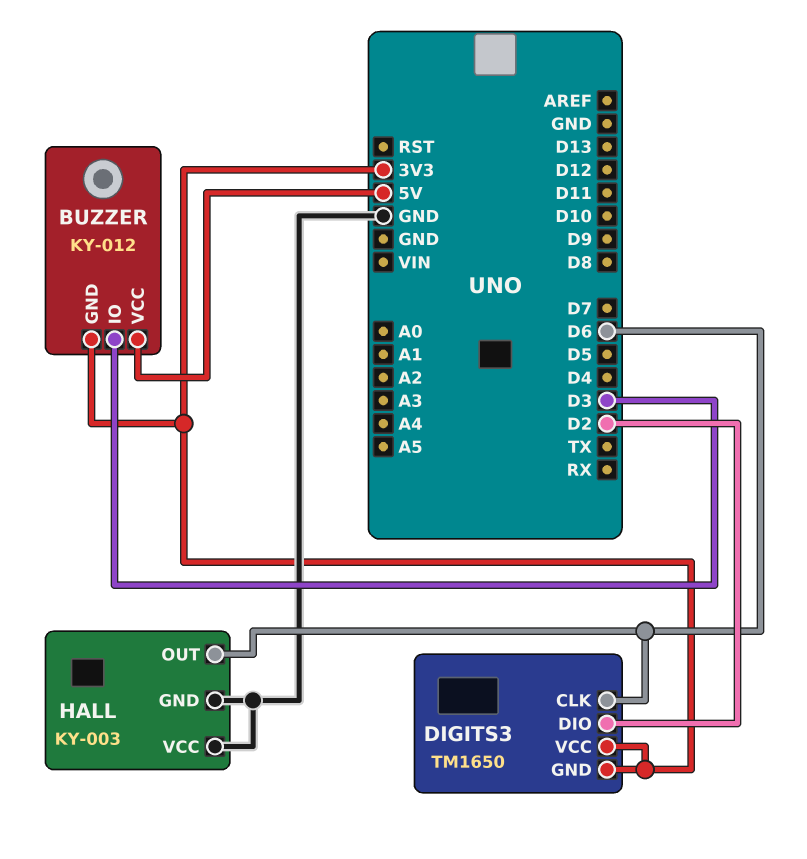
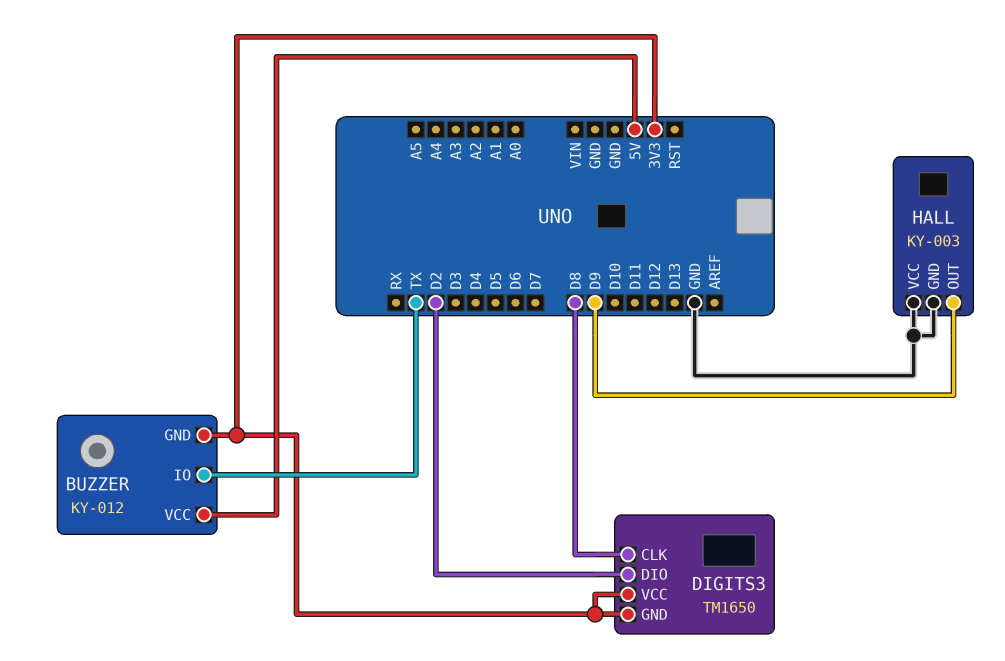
BUZZER pin IO: D3 -> TX
DIGITS3 pin CLK: D6 -> D8
HALL pin OUT: D6 -> D9

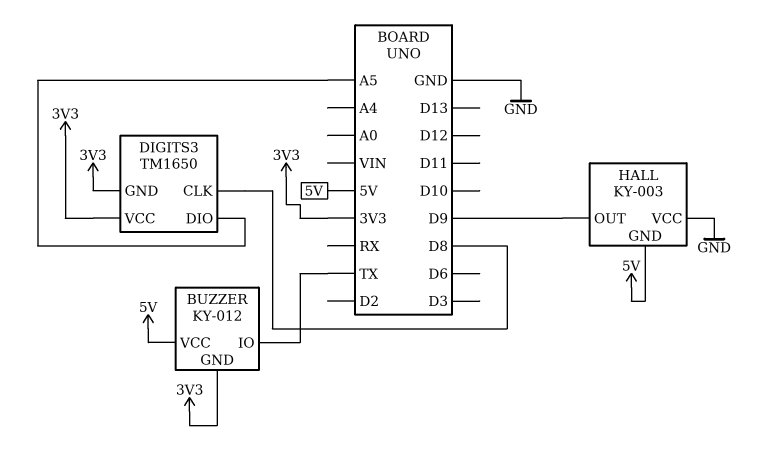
DIGITS3 pin DIO: D2 -> A5
HALL pin GND: GND -> 5V

